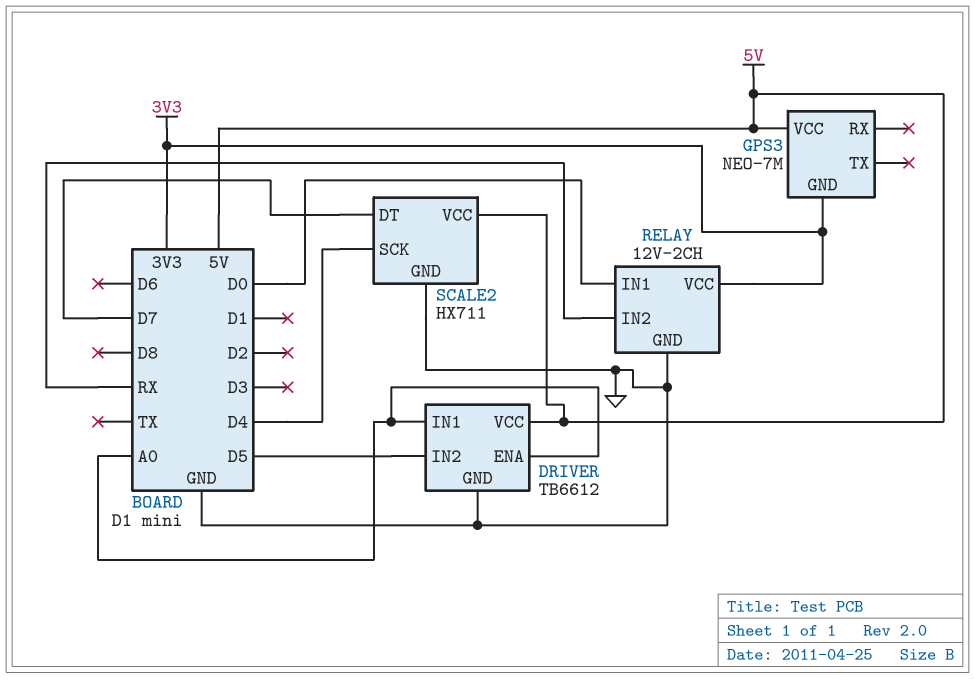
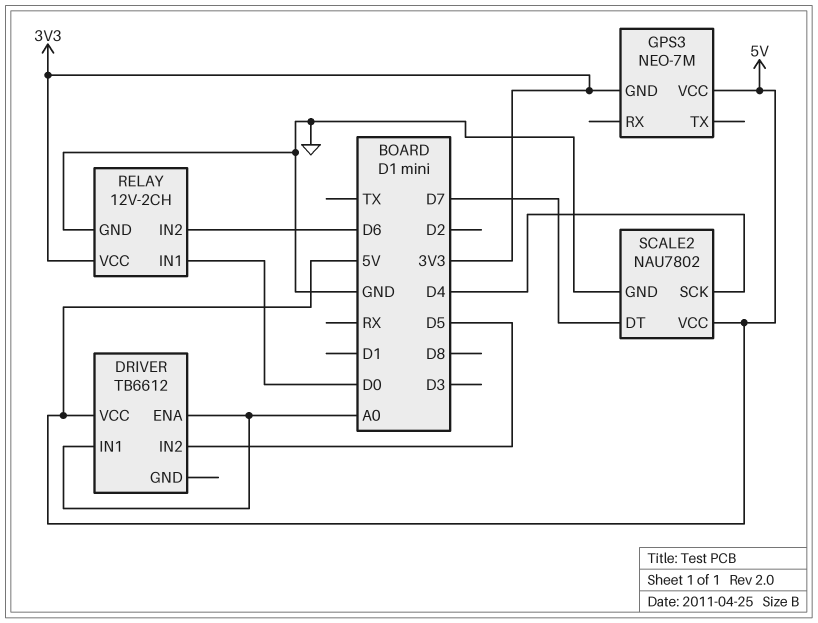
DRIVER pin GND: GND -> none
RELAY pin IN2: RX -> D6
SCALE2: HX711 -> NAU7802

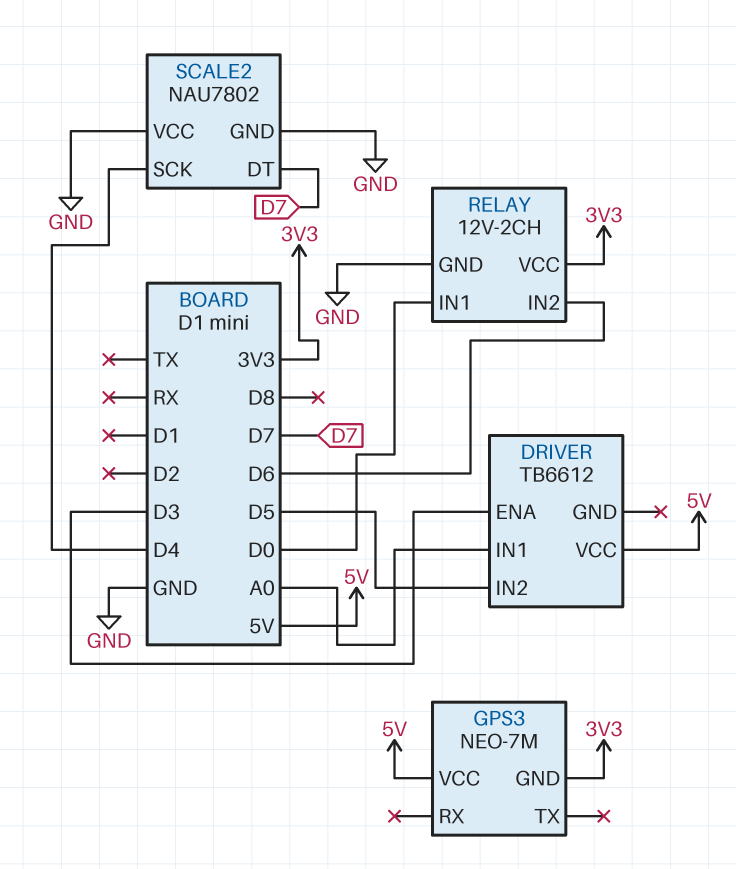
DRIVER pin ENA: A0 -> D3
SCALE2 pin VCC: 5V -> GND

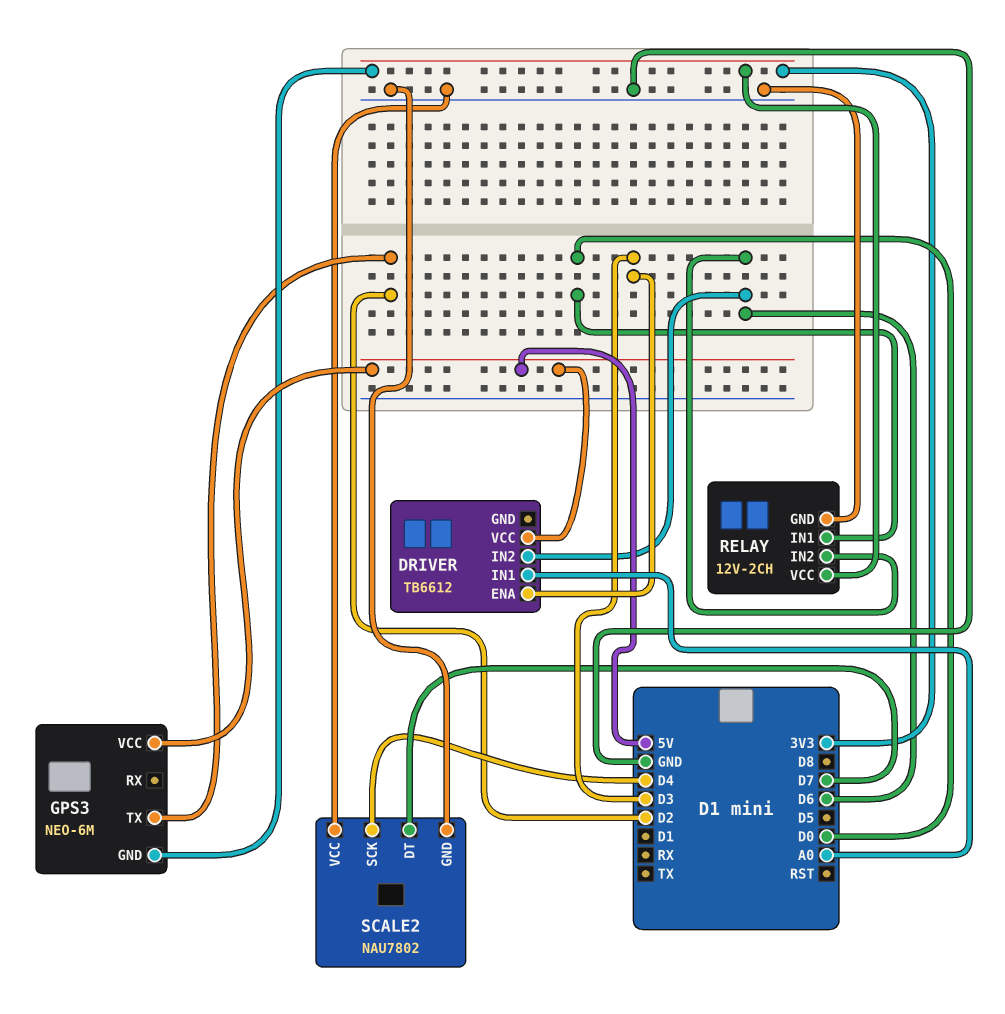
DRIVER pin IN2: D5 -> D6
GPS3: NEO-7M -> NEO-6M
GPS3 pin TX: none -> D2

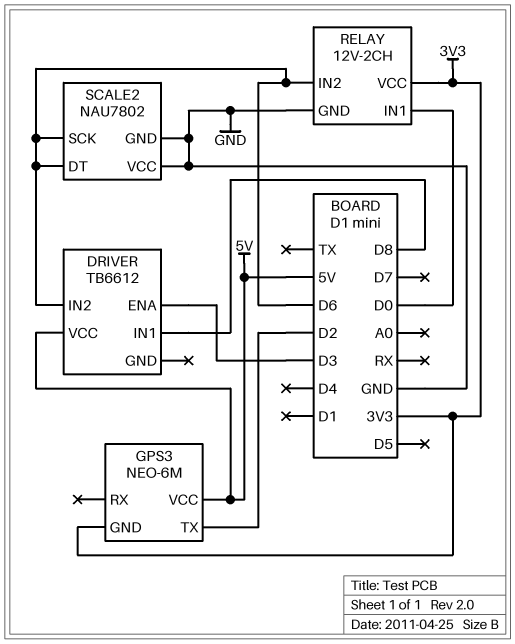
DRIVER pin IN1: A0 -> D8
SCALE2 pin DT: D7 -> D6
SCALE2 pin SCK: D4 -> D6

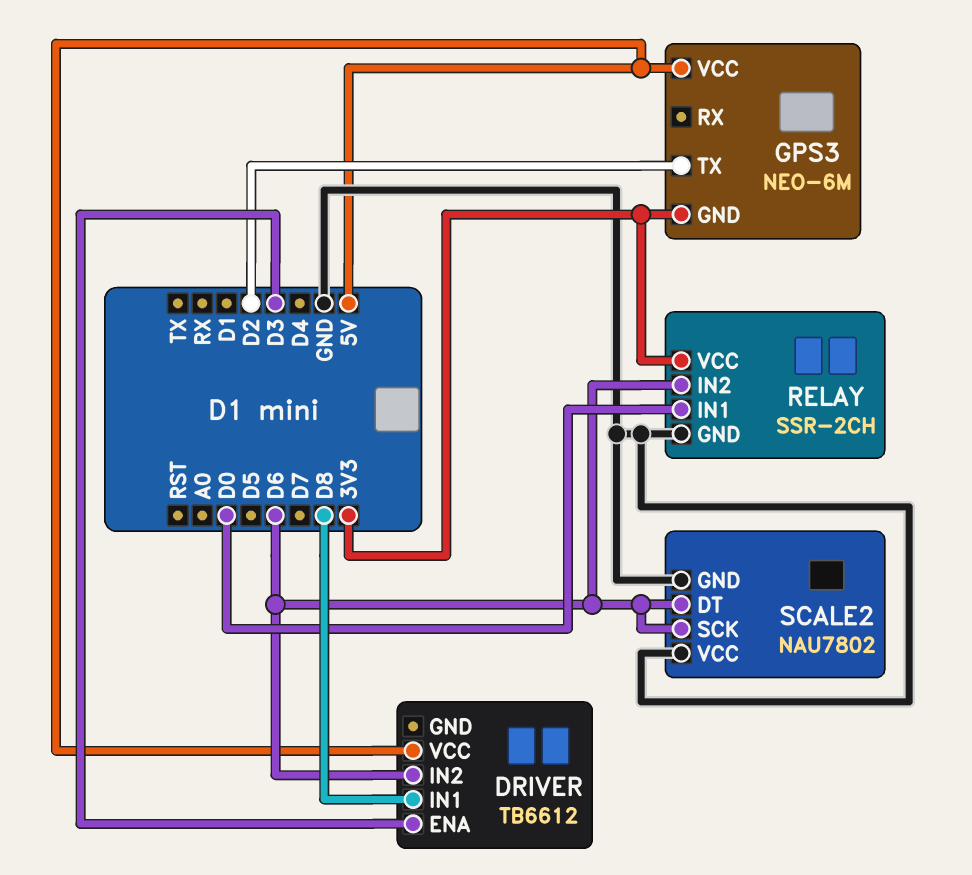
RELAY: 12V-2CH -> SSR-2CH

